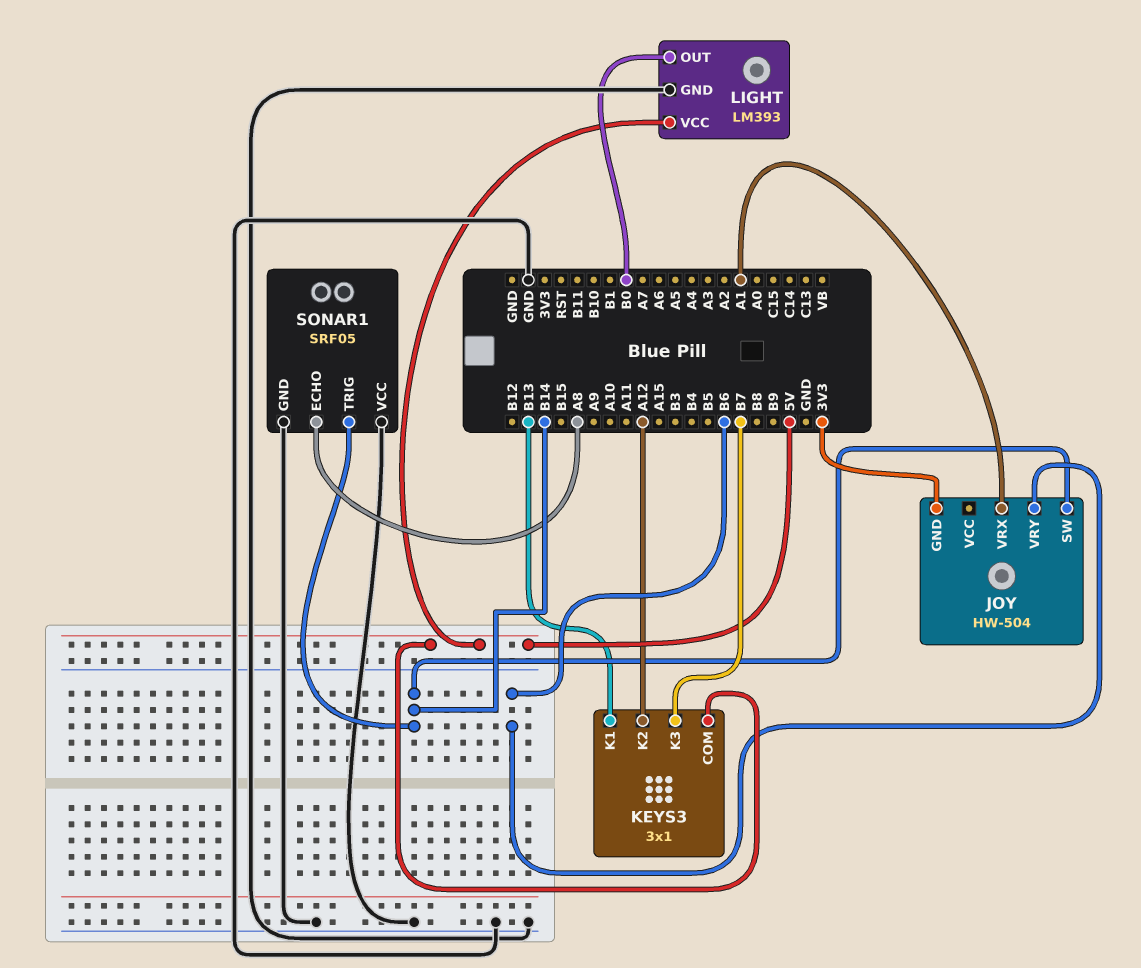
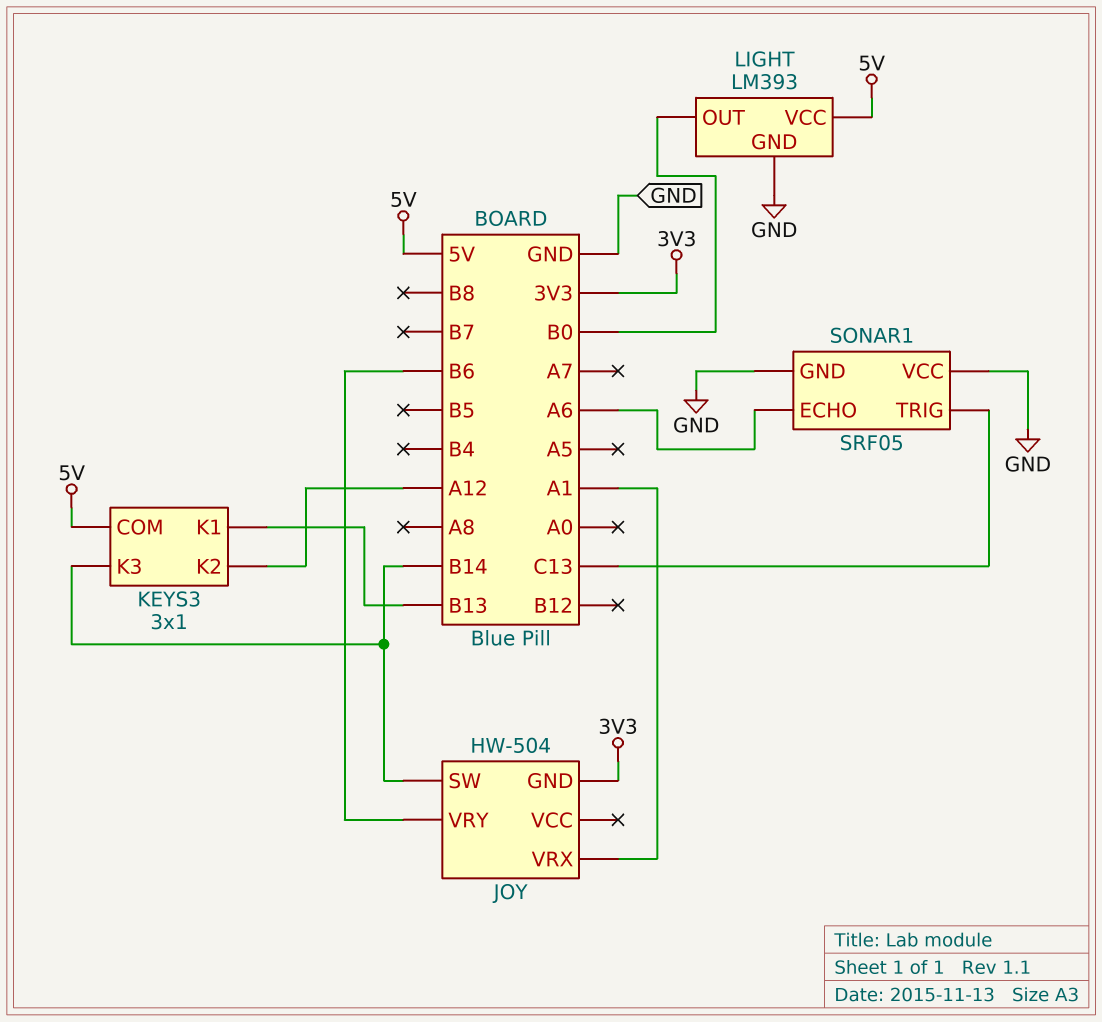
KEYS3 pin K3: B7 -> B14
SONAR1 pin ECHO: A8 -> A6
SONAR1 pin TRIG: B14 -> C13

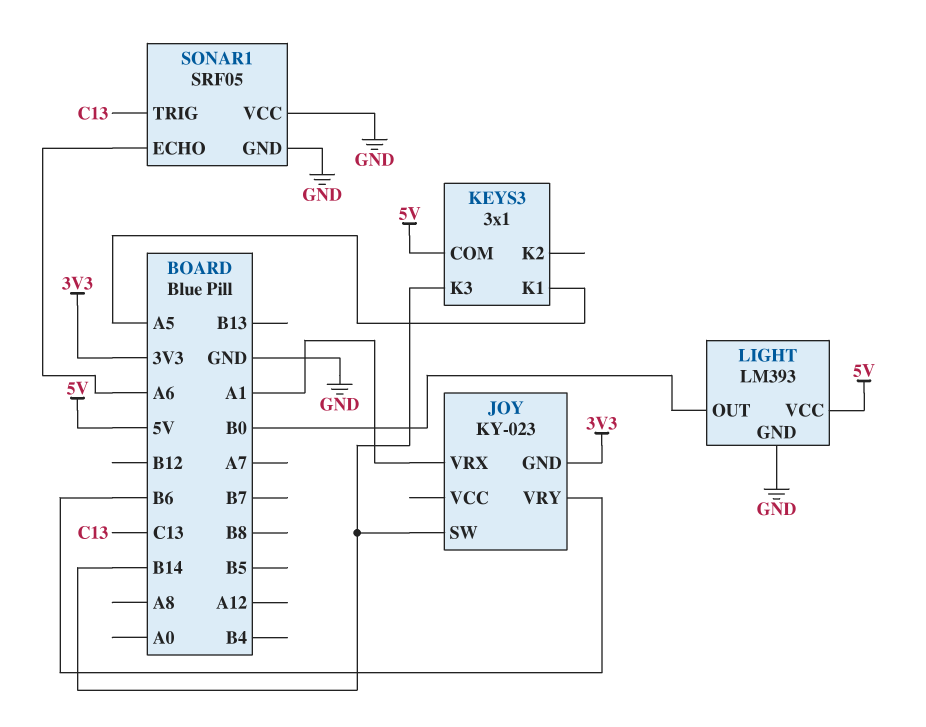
JOY: HW-504 -> KY-023
KEYS3 pin K1: B13 -> A5
KEYS3 pin K2: A12 -> none

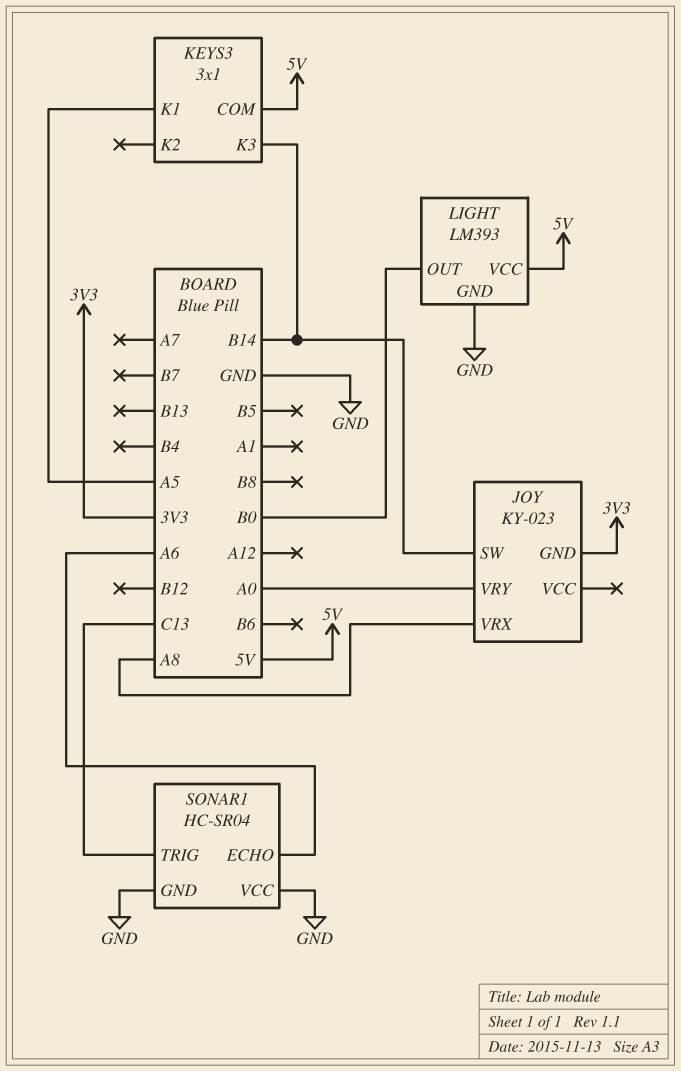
JOY pin VRX: A1 -> A8
JOY pin VRY: B6 -> A0
SONAR1: SRF05 -> HC-SR04

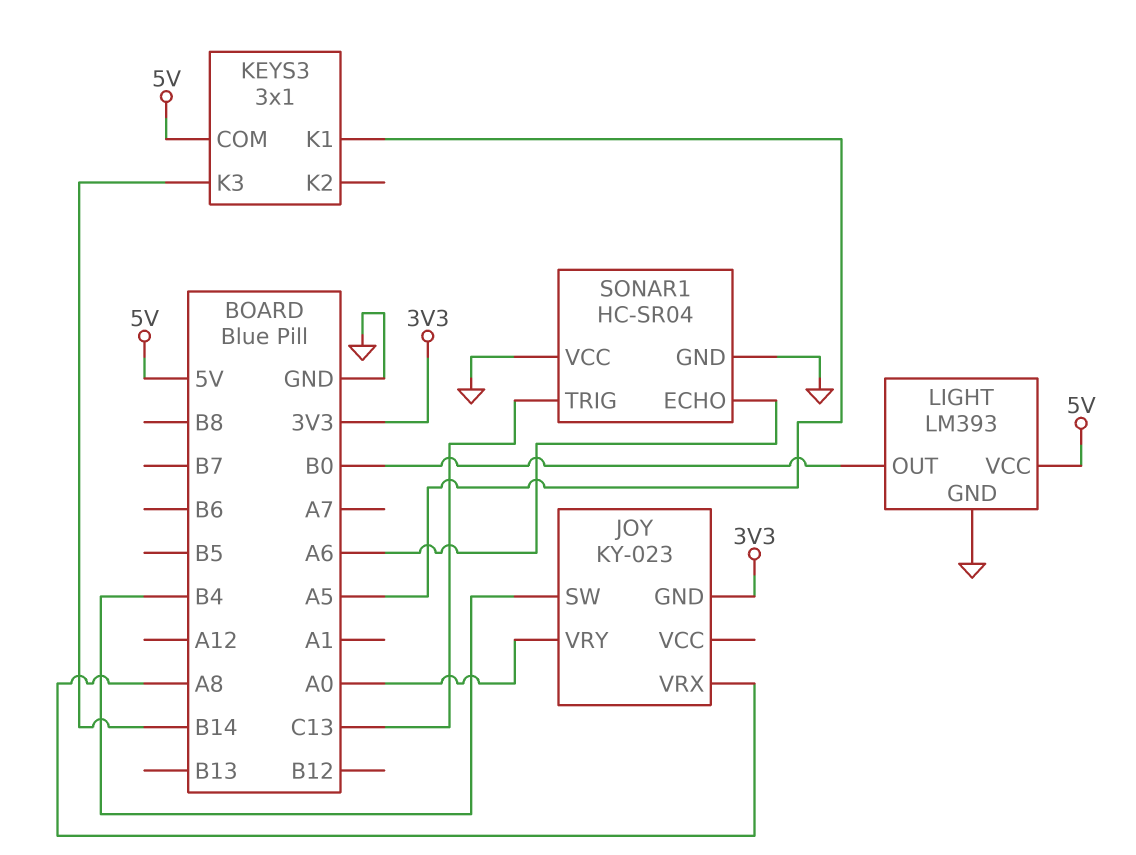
JOY pin SW: B14 -> B4

